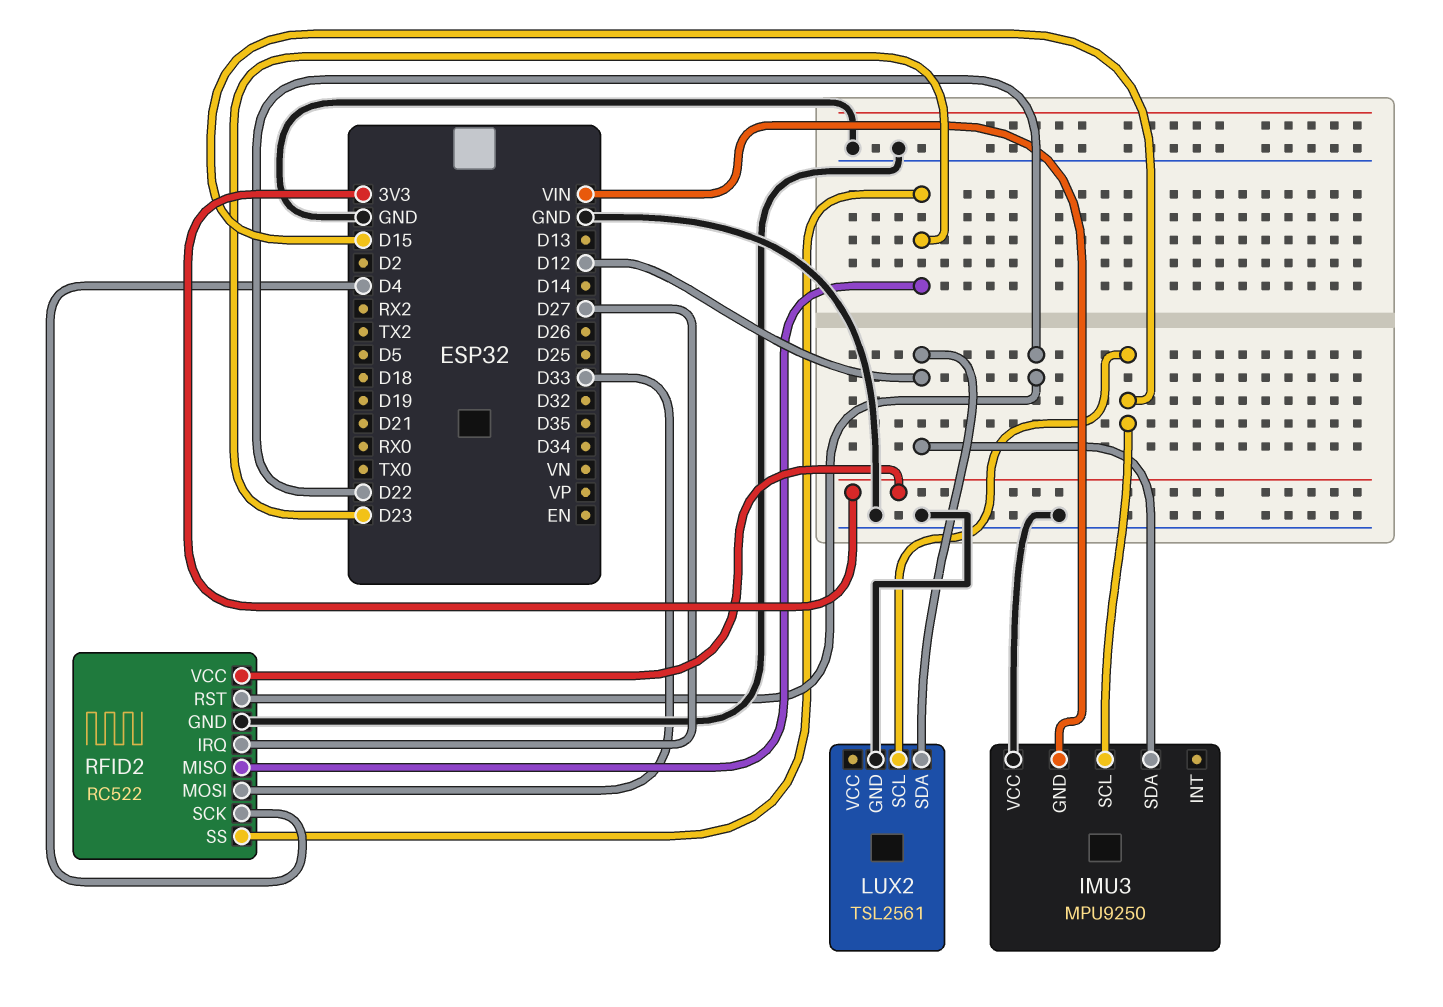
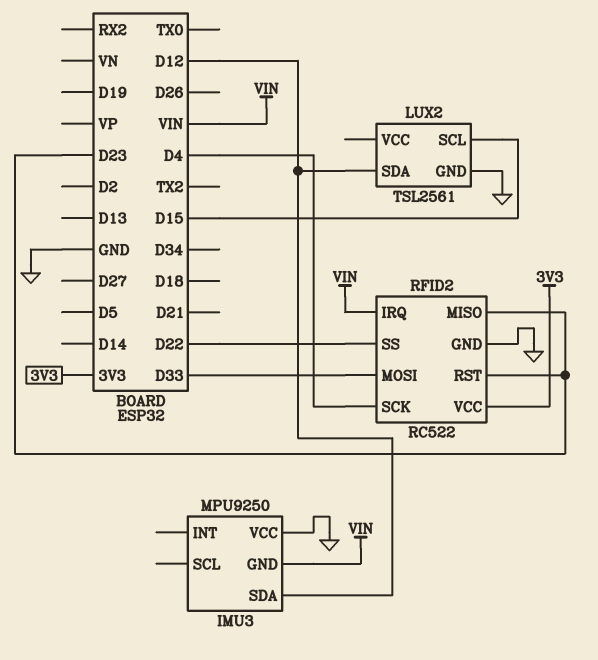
IMU3 pin SCL: D15 -> none
RFID2 pin IRQ: D27 -> VIN
RFID2 pin RST: D22 -> D23
RFID2 pin SS: D23 -> D22

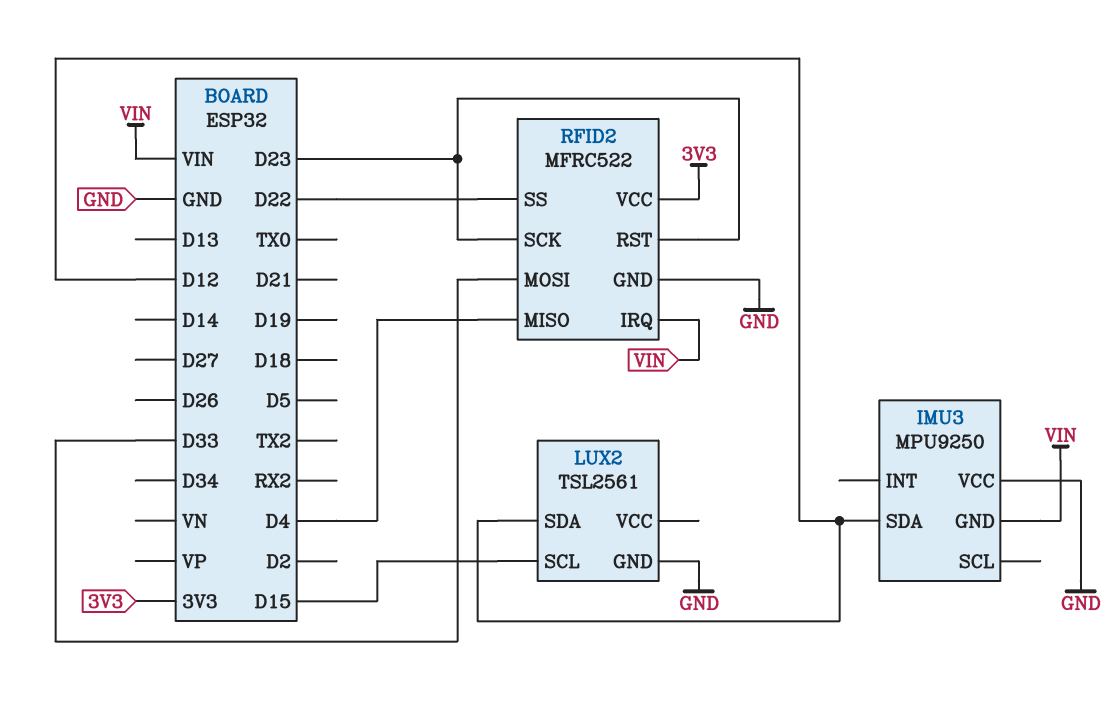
RFID2: RC522 -> MFRC522
RFID2 pin MISO: D23 -> D4
RFID2 pin SCK: D4 -> D23

